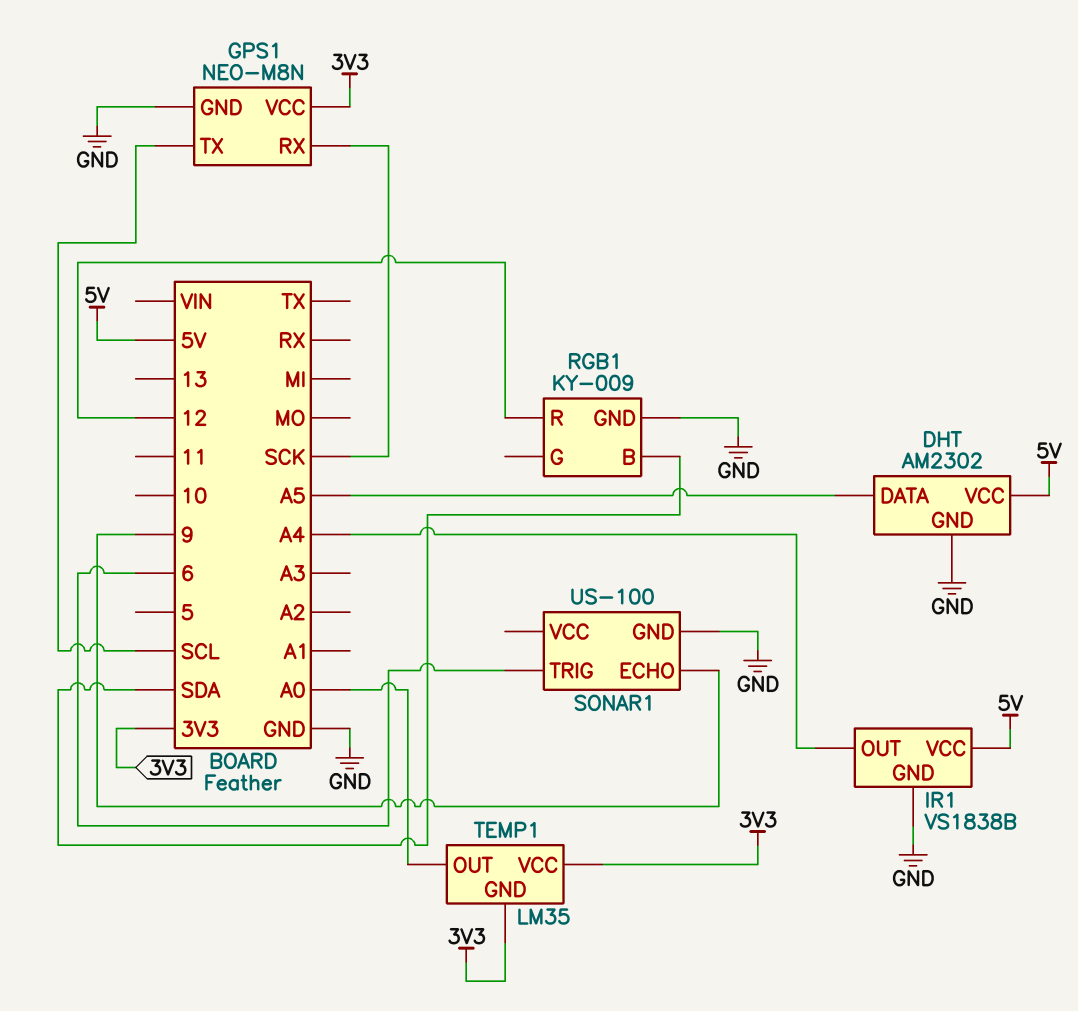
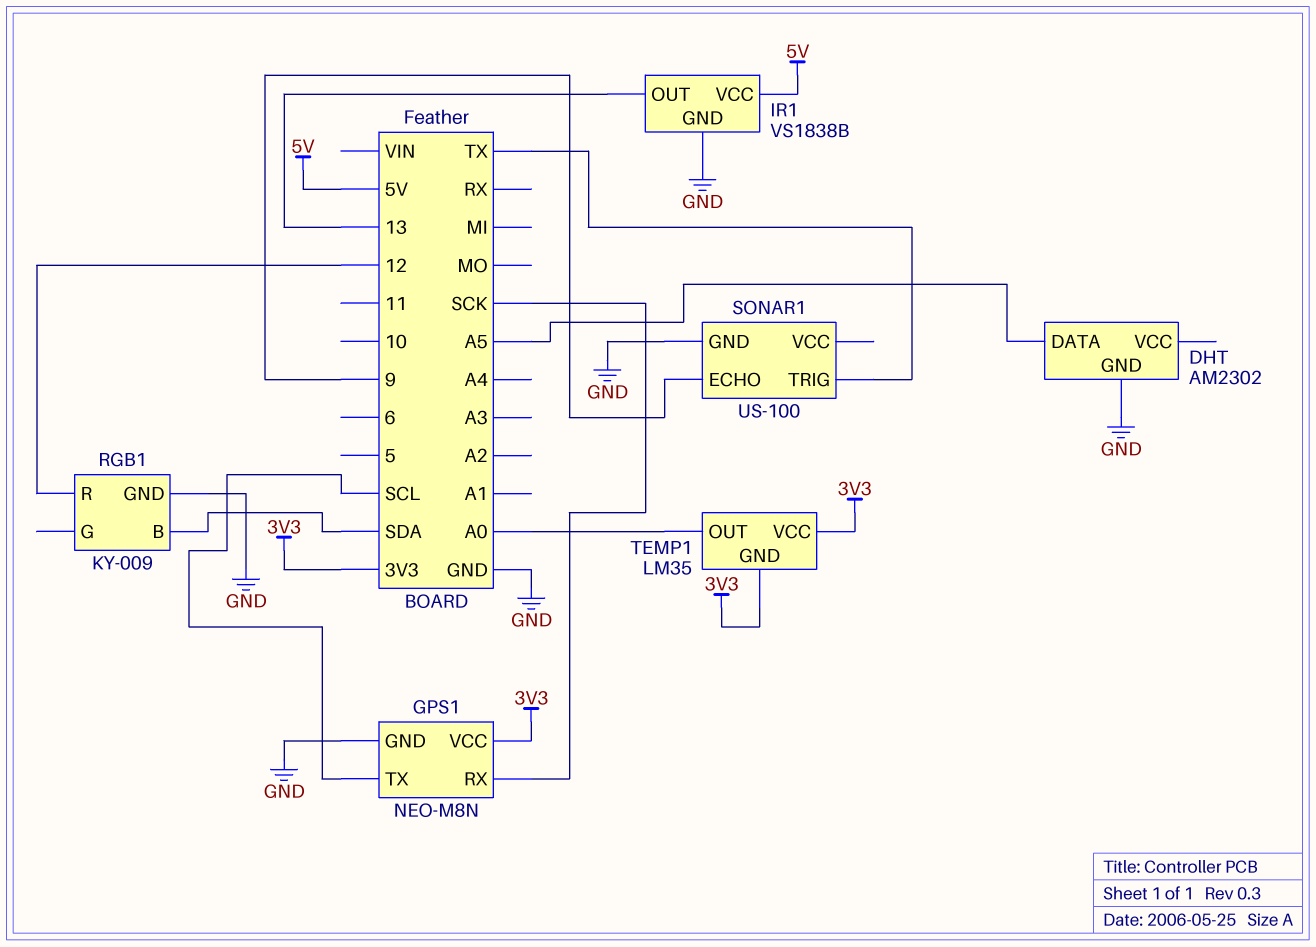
DHT pin VCC: 5V -> none
IR1 pin OUT: A4 -> 13
SONAR1 pin TRIG: 6 -> TX

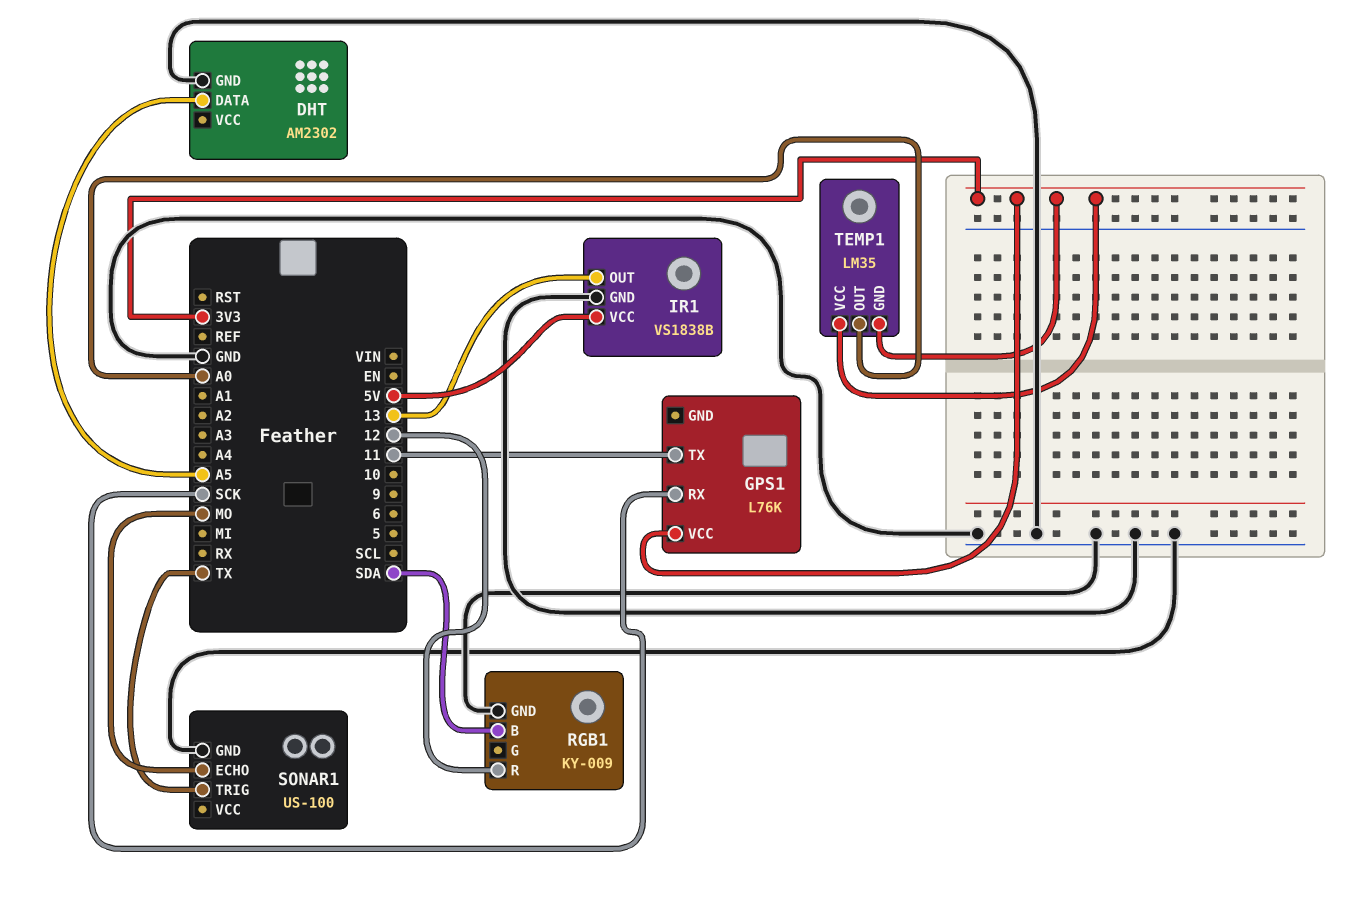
GPS1: NEO-M8N -> L76K
GPS1 pin GND: GND -> none
GPS1 pin TX: SCL -> 11
SONAR1 pin ECHO: 9 -> MO

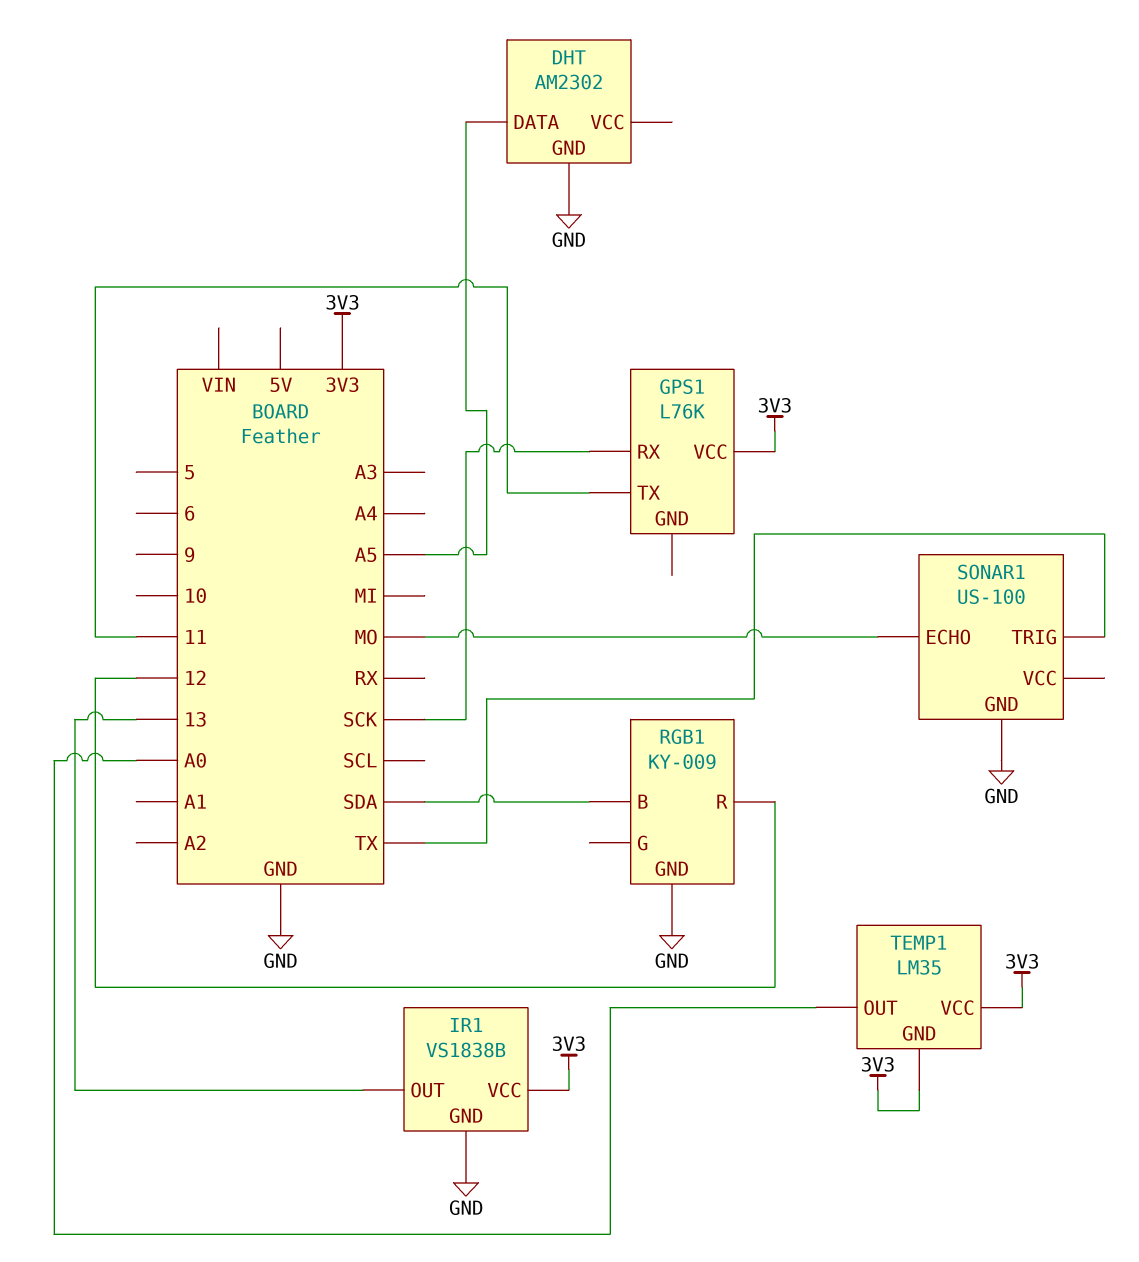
IR1 pin VCC: 5V -> 3V3

